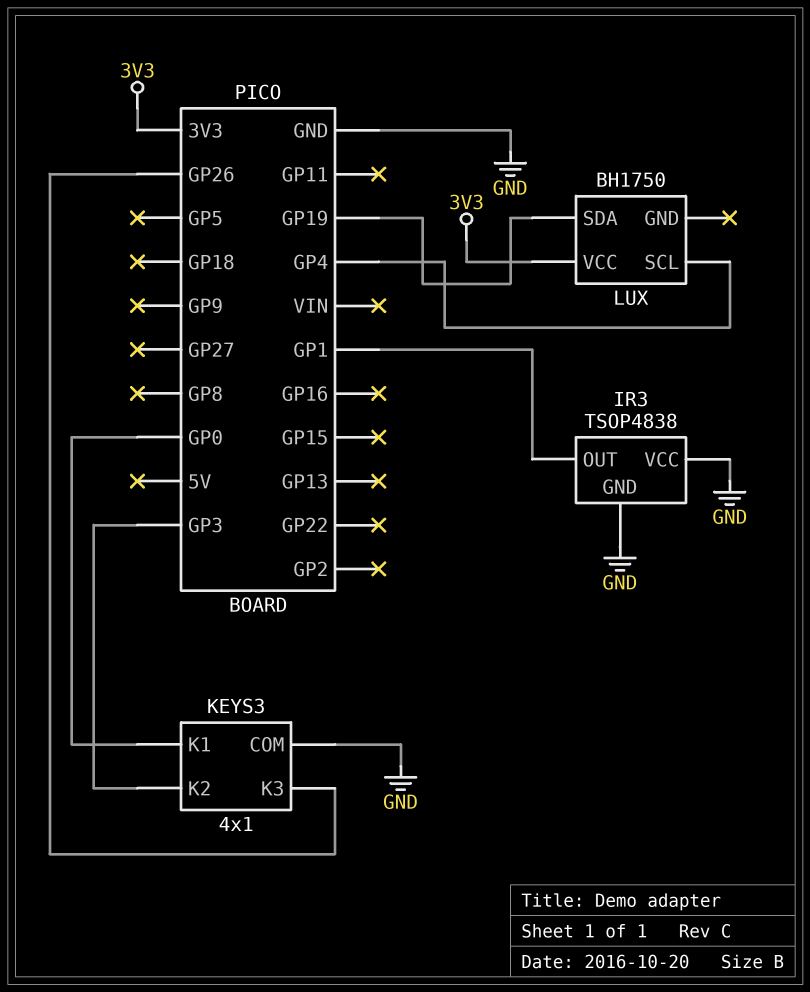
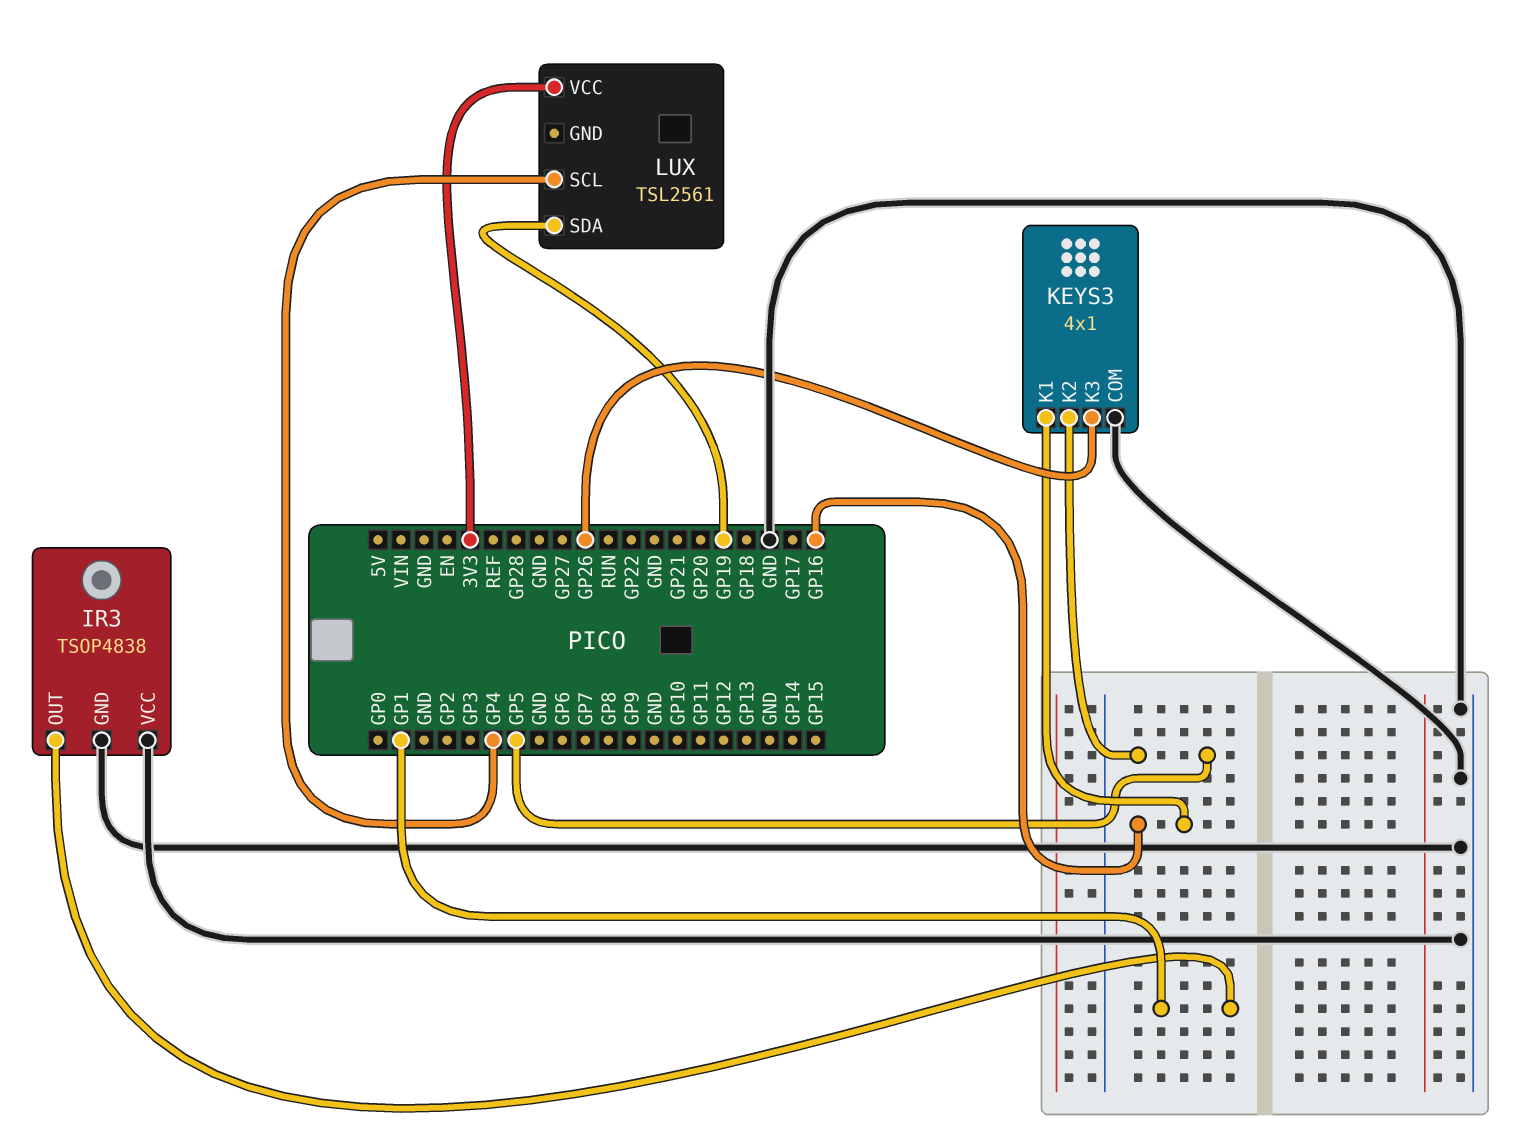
KEYS3 pin K1: GP0 -> GP16
KEYS3 pin K2: GP3 -> GP5
LUX: BH1750 -> TSL2561

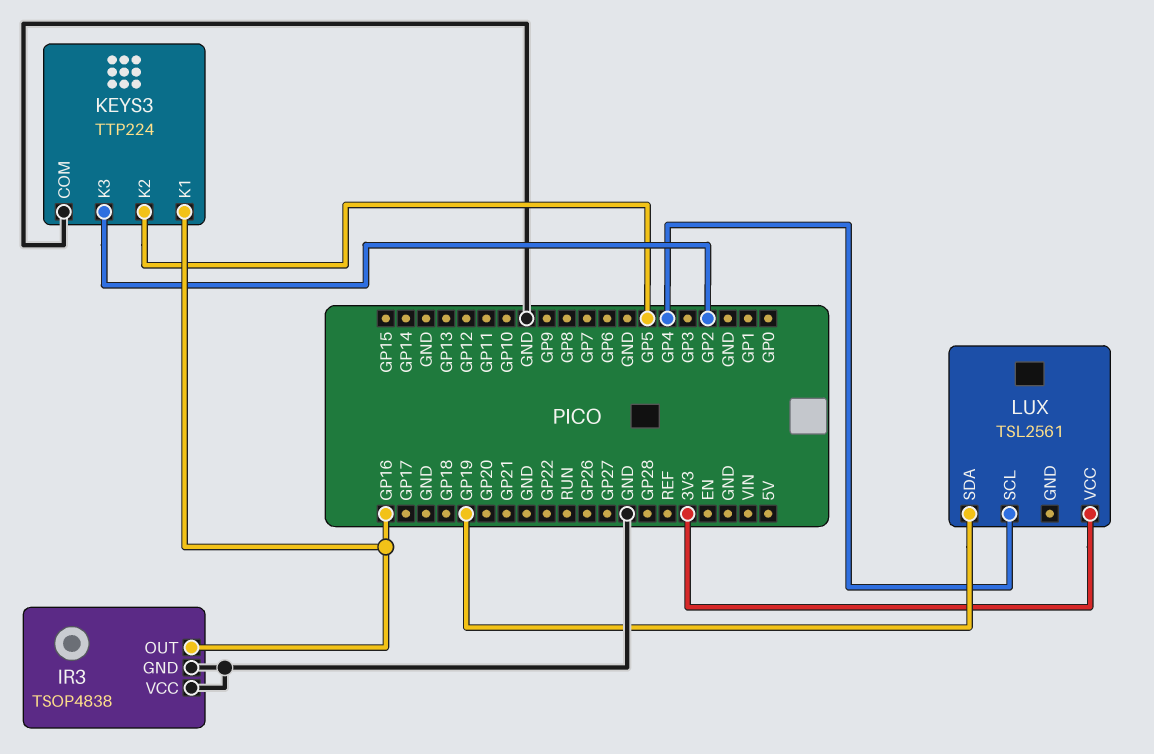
IR3 pin OUT: GP1 -> GP16
KEYS3: 4x1 -> TTP224
KEYS3 pin K3: GP26 -> GP2

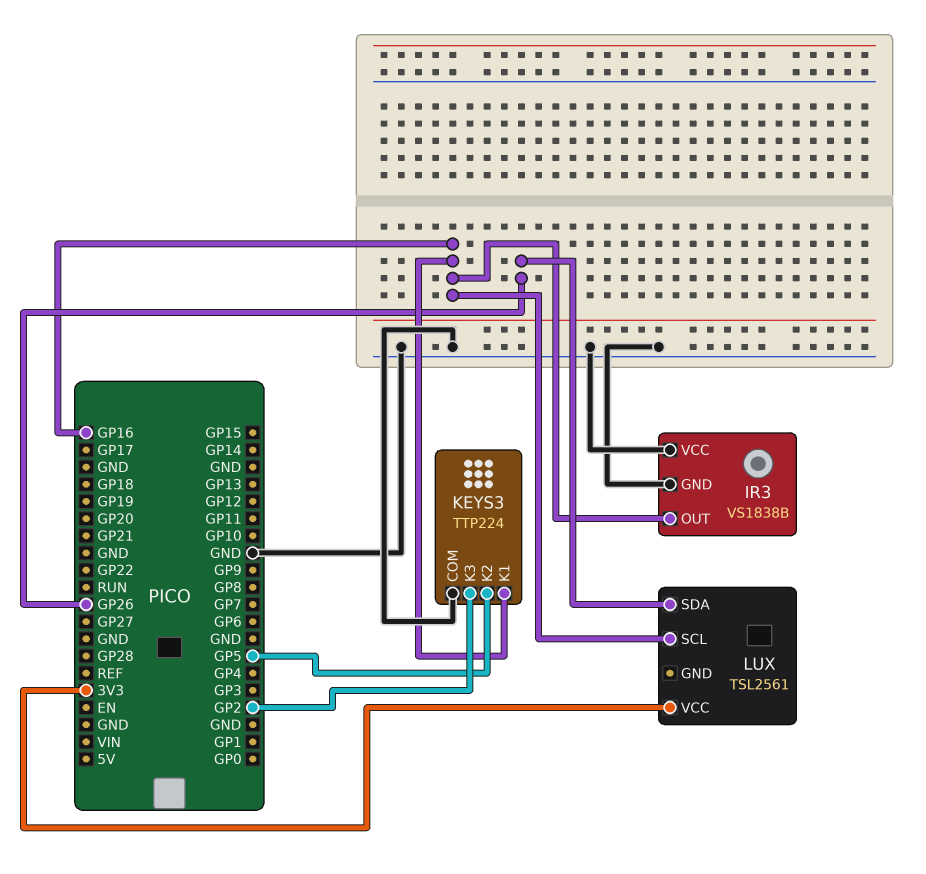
IR3: TSOP4838 -> VS1838B
LUX pin SCL: GP4 -> GP16
LUX pin SDA: GP19 -> GP26

